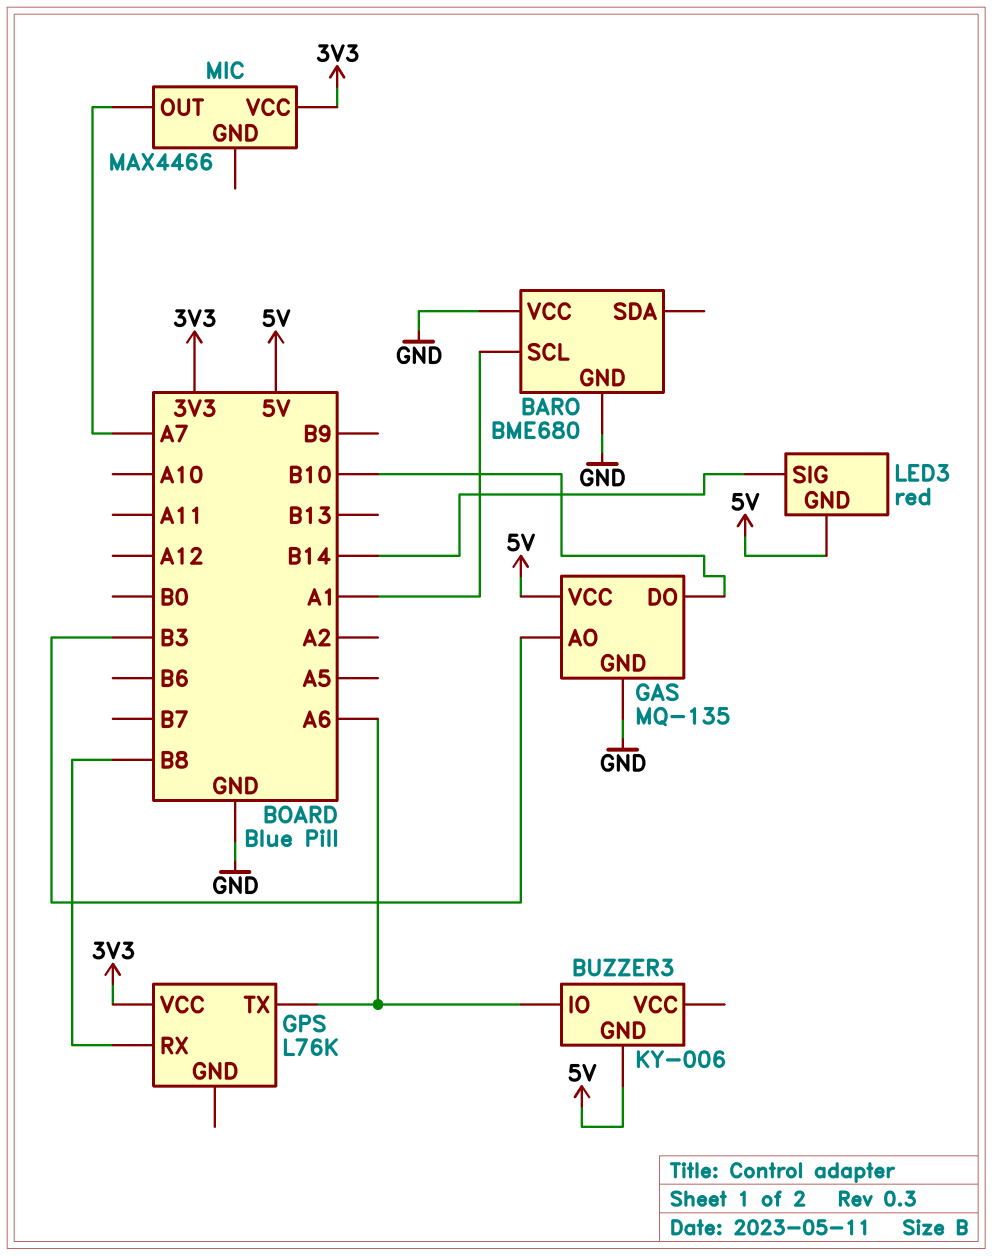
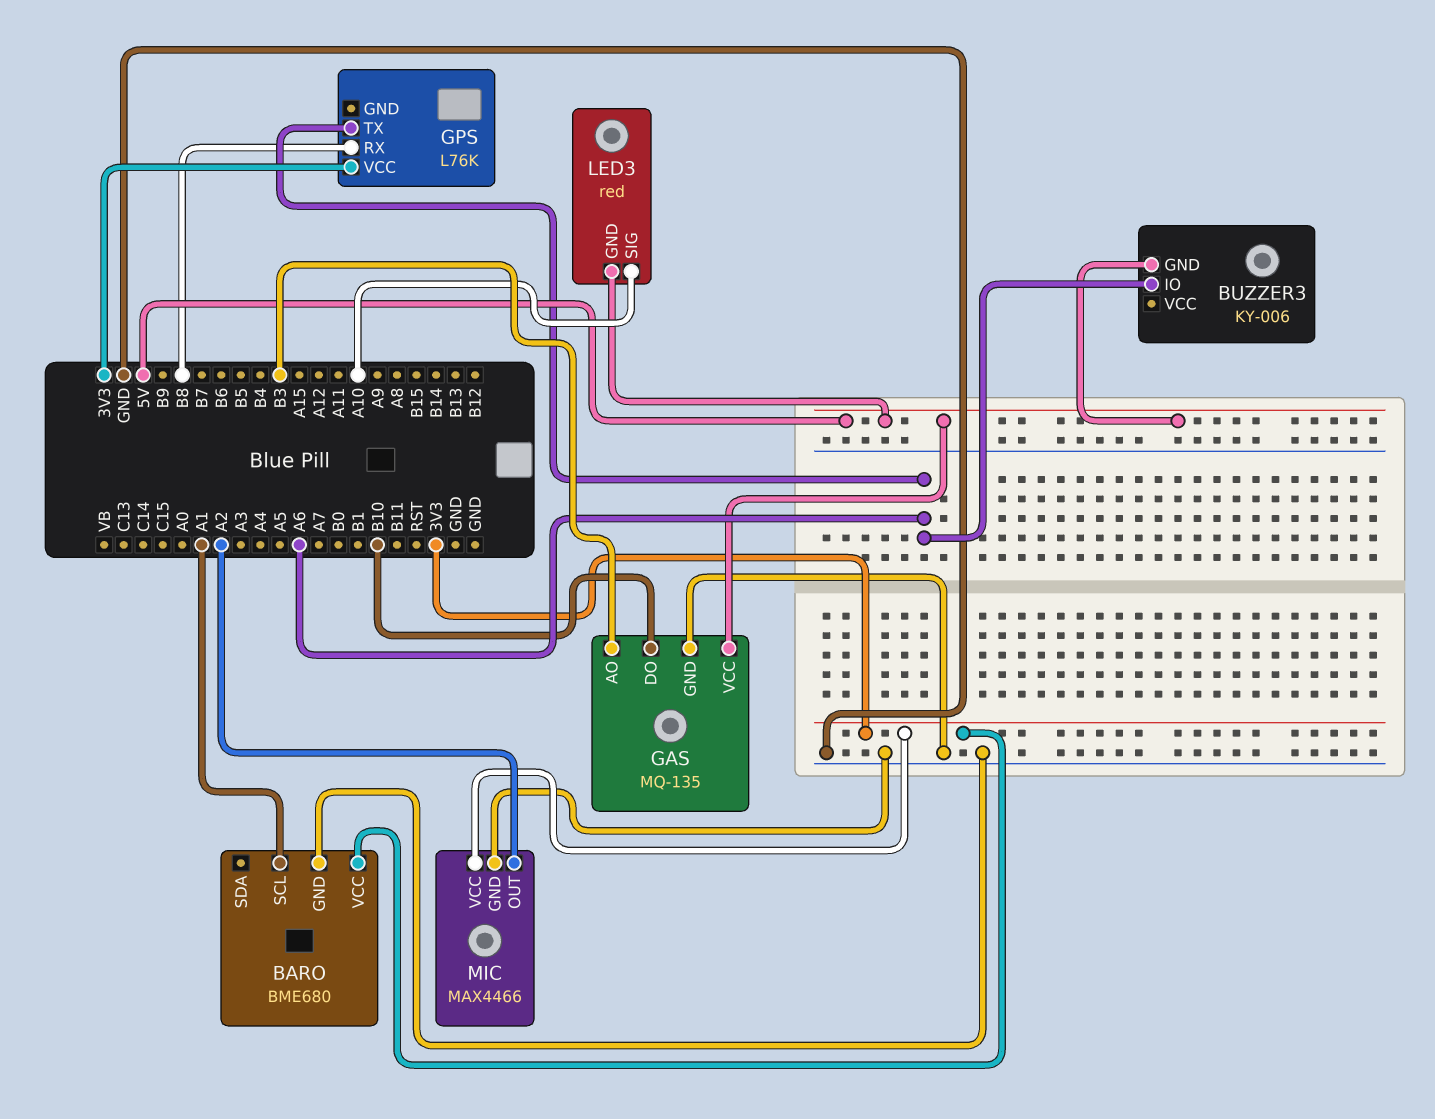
BARO pin VCC: GND -> 3V3
LED3 pin SIG: B14 -> A10
MIC pin GND: none -> GND
MIC pin OUT: A7 -> A2

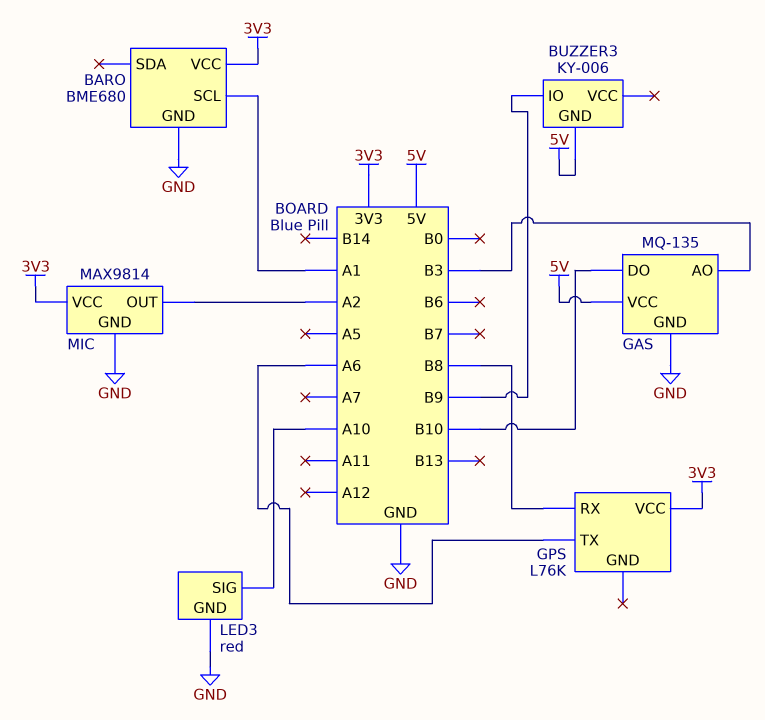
BUZZER3 pin IO: A6 -> B9
LED3 pin GND: 5V -> GND
MIC: MAX4466 -> MAX9814

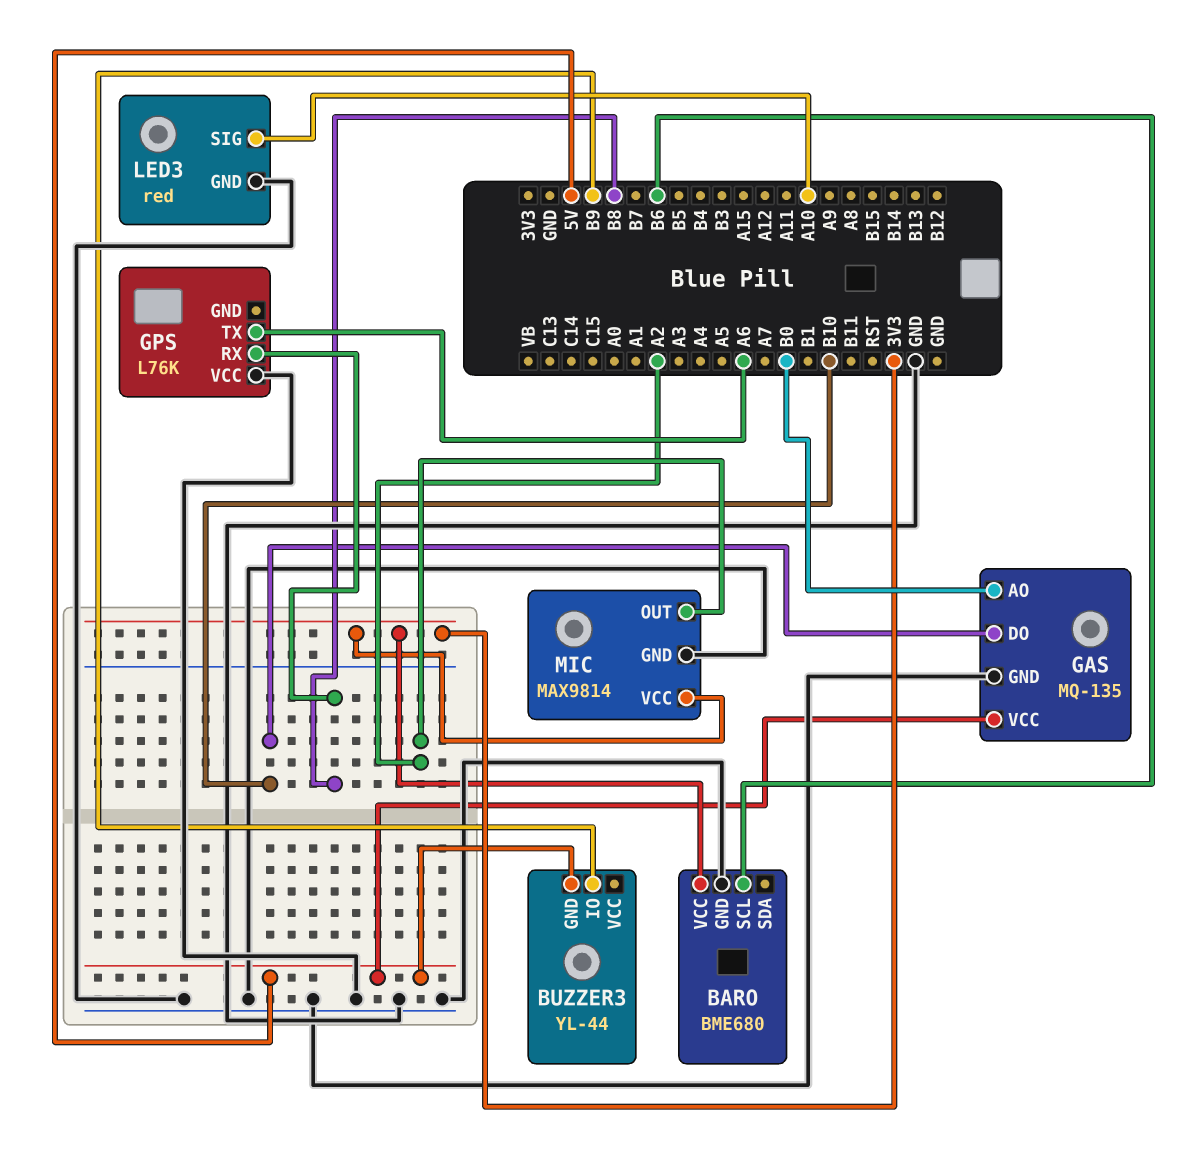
BARO pin SCL: A1 -> B6
BUZZER3: KY-006 -> YL-44
GAS pin AO: B3 -> B0
GPS pin VCC: 3V3 -> GND

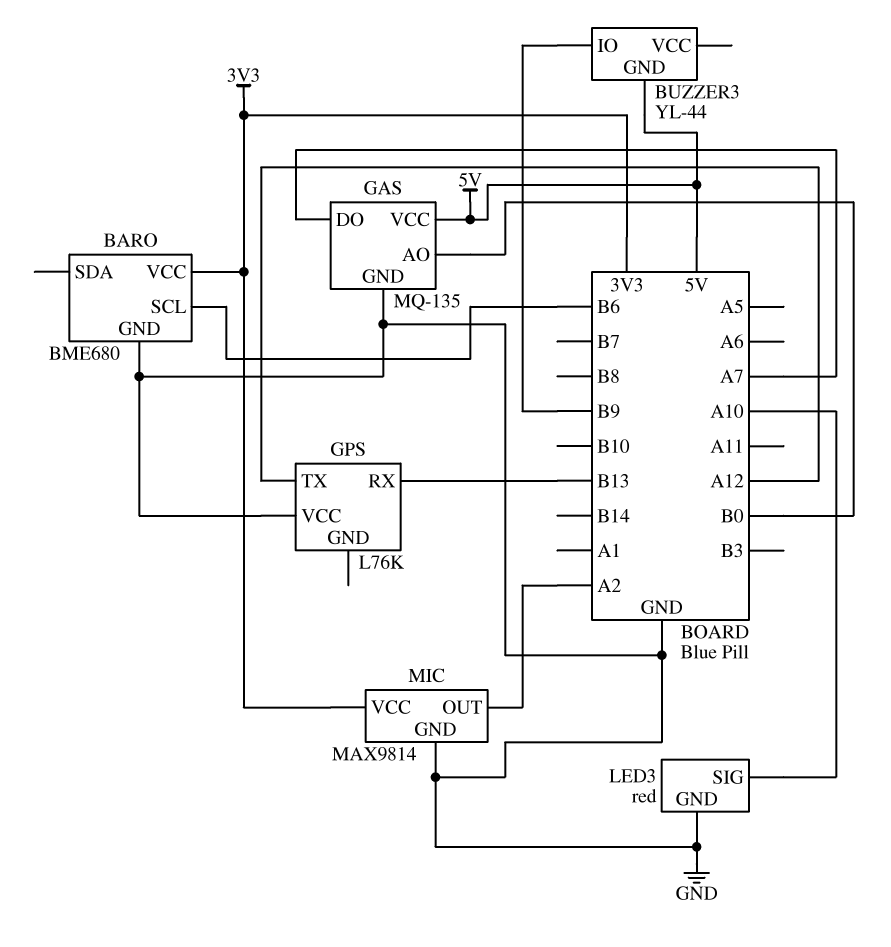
GAS pin DO: B10 -> A7
GPS pin RX: B8 -> B13
GPS pin TX: A6 -> A12

